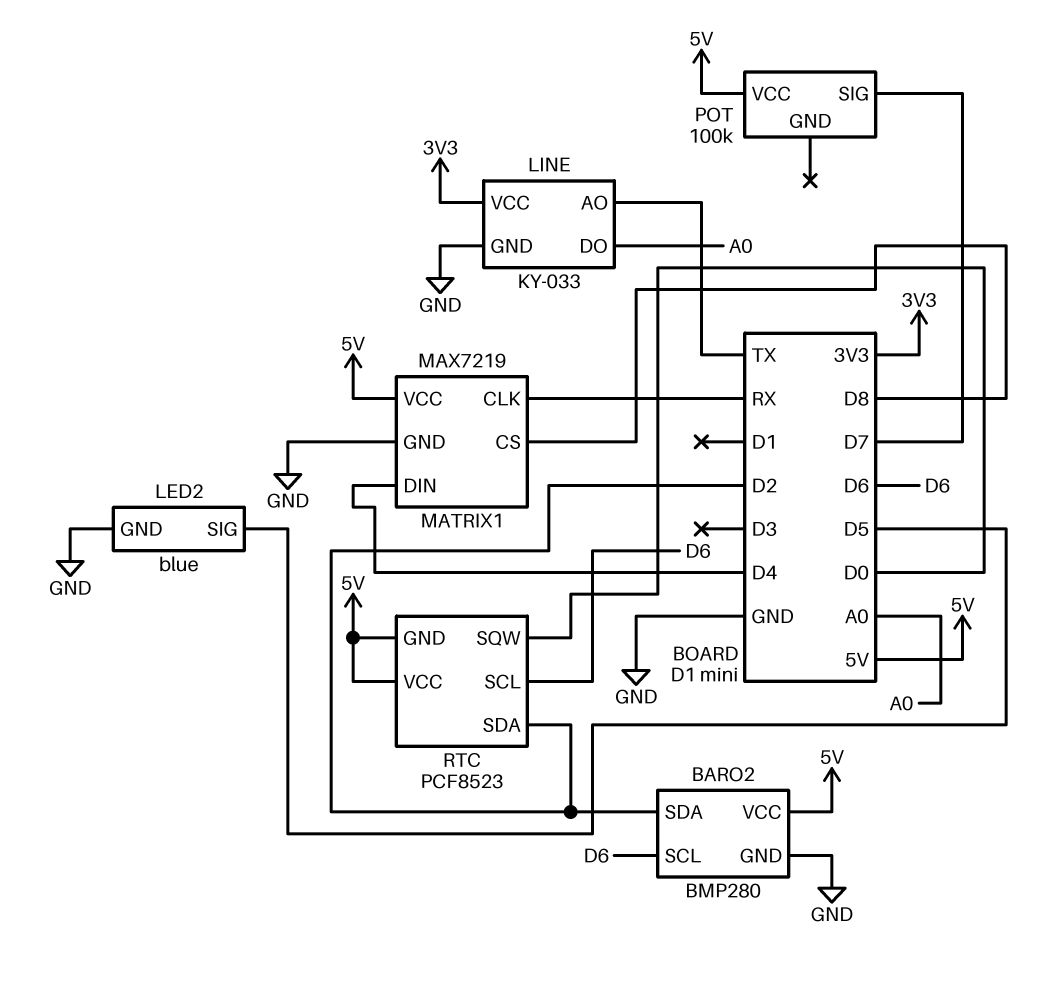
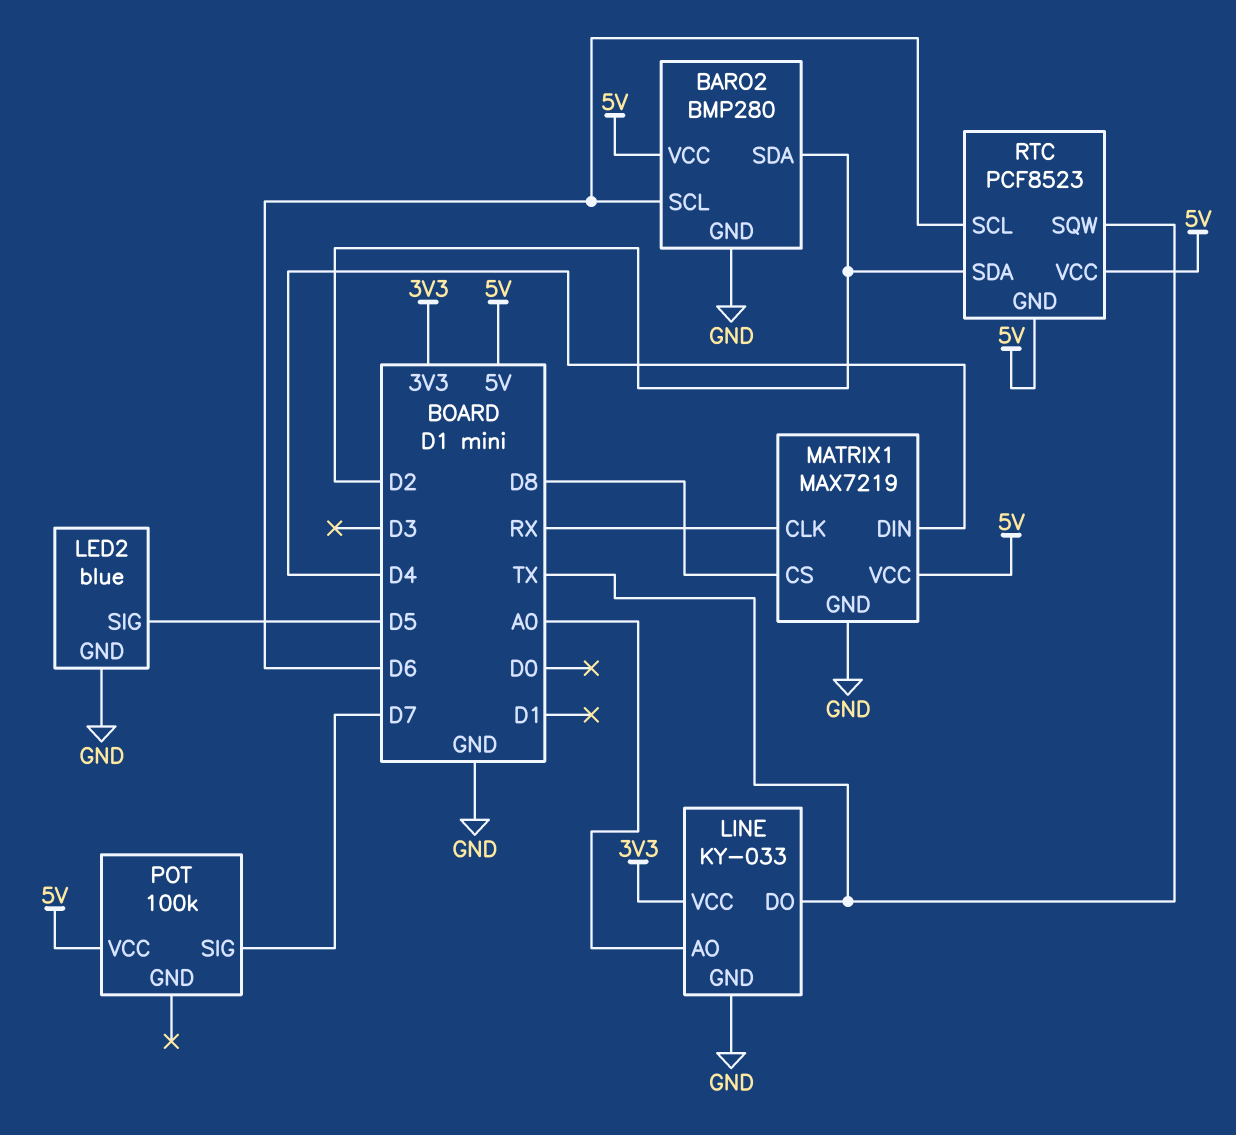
LINE pin AO: TX -> A0
LINE pin DO: A0 -> TX
RTC pin SQW: D0 -> TX

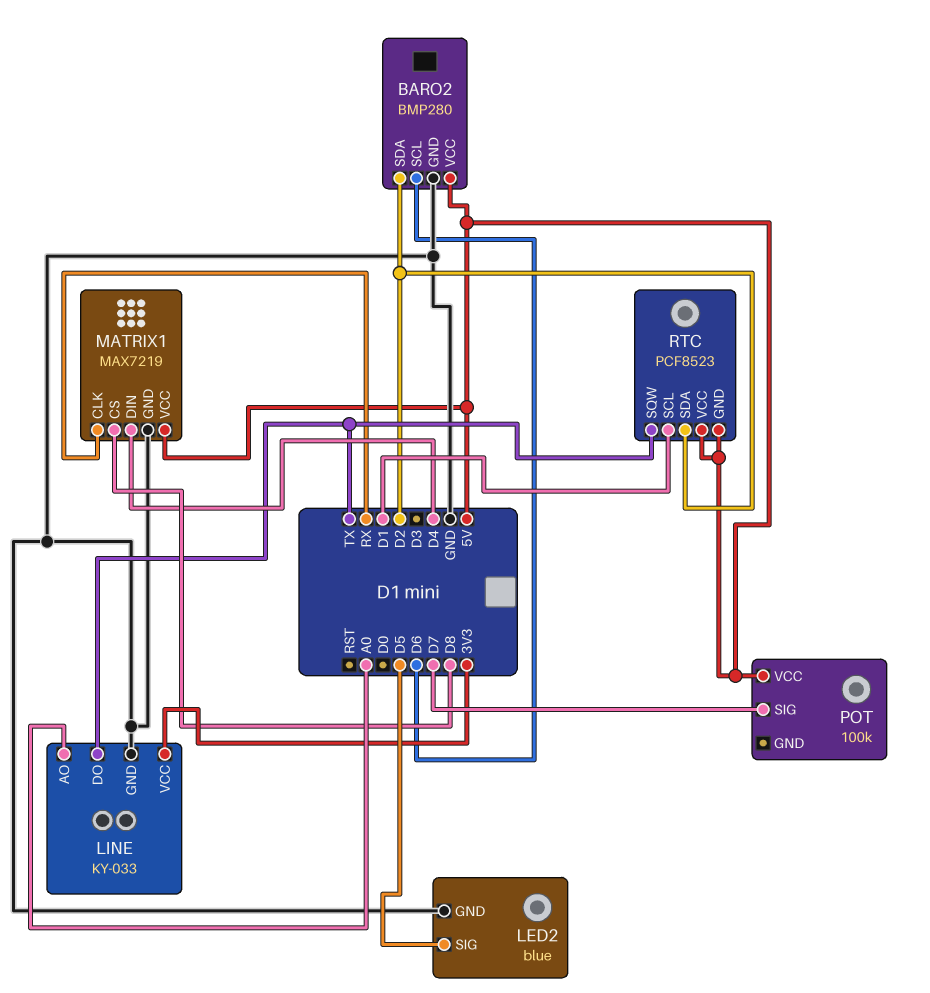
RTC pin SCL: D6 -> D1

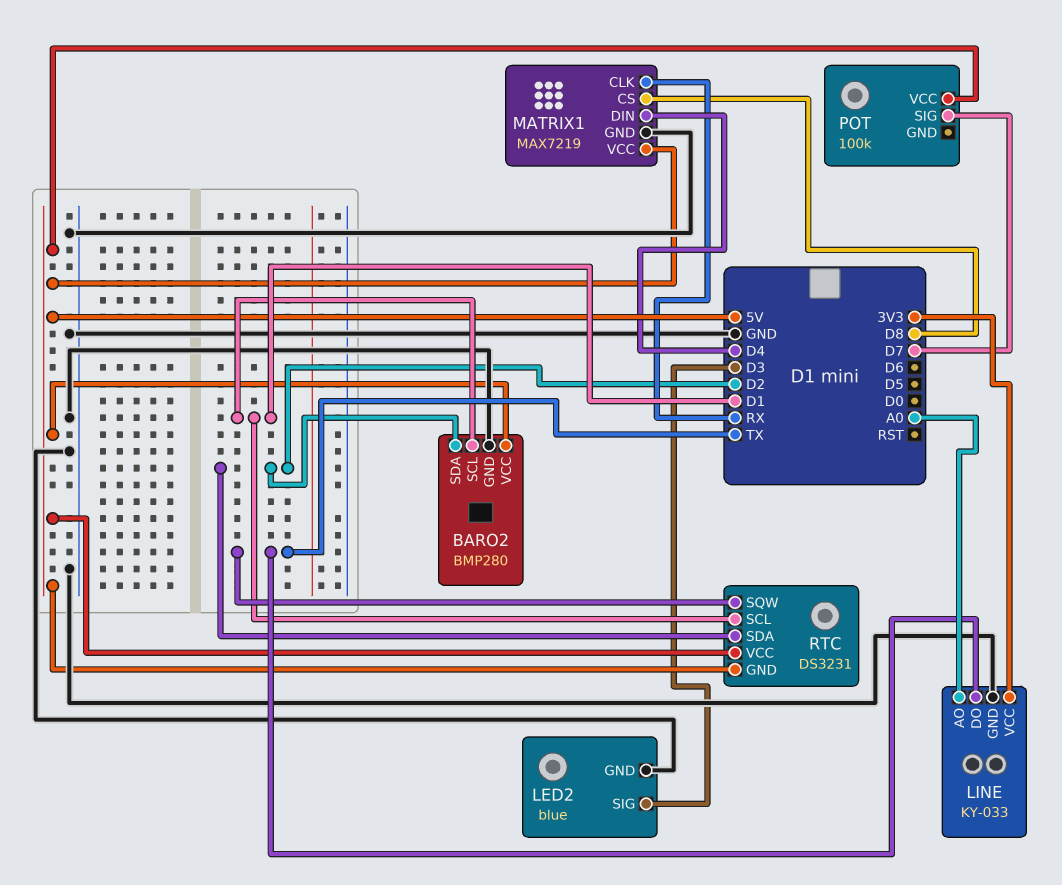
BARO2 pin SCL: D6 -> D1
LED2 pin SIG: D5 -> D3
RTC: PCF8523 -> DS3231

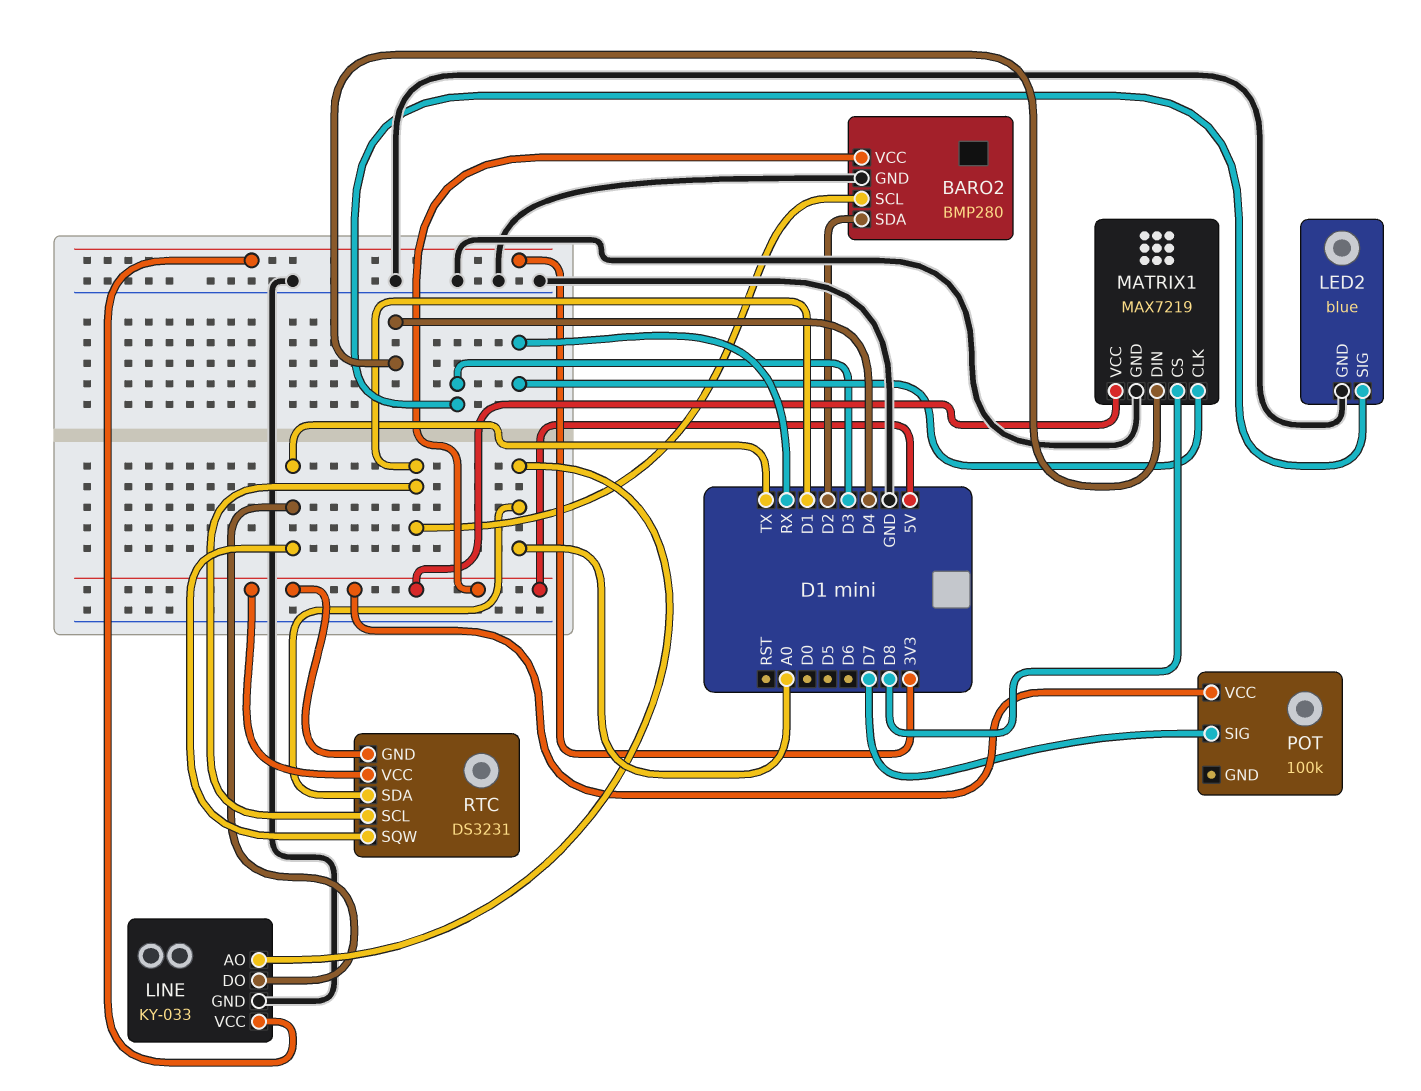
RTC pin SDA: D2 -> A0

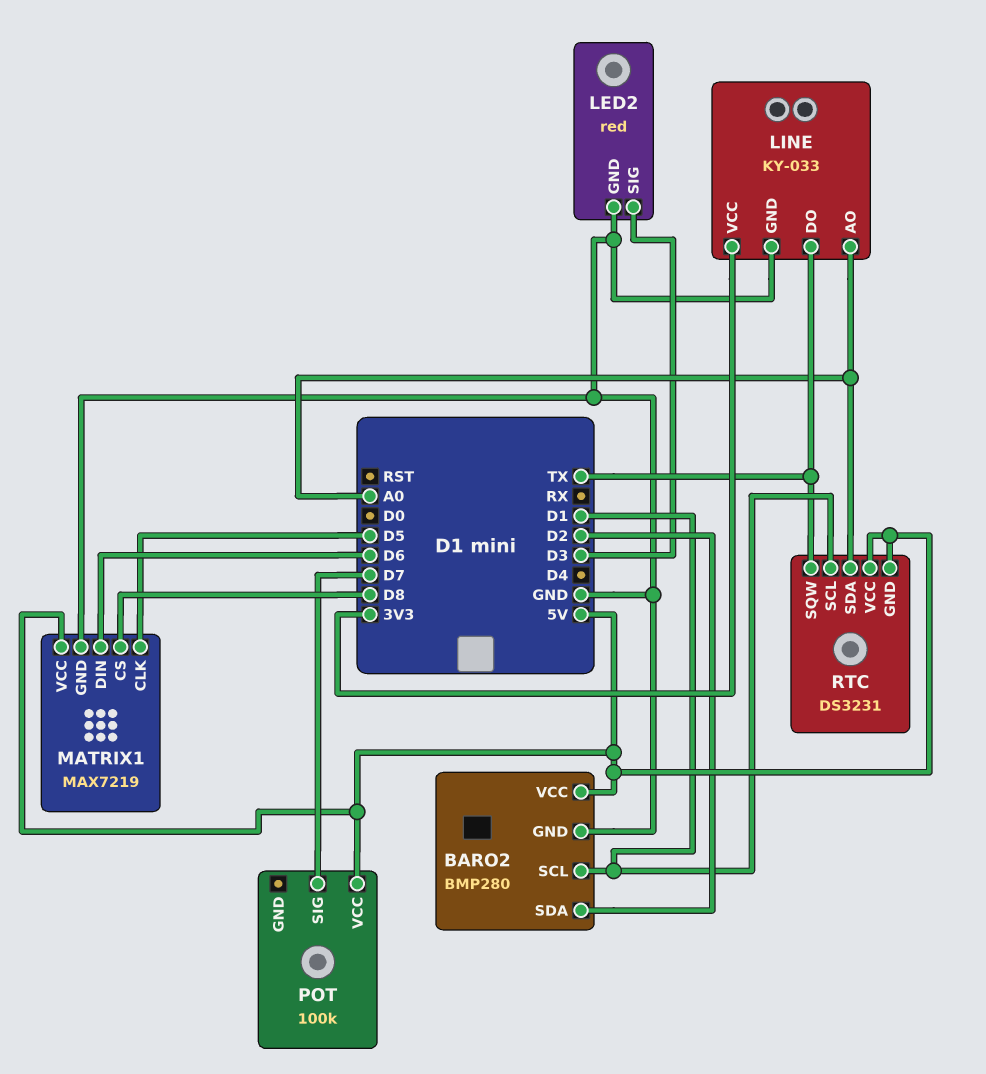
LED2: blue -> red
MATRIX1 pin CLK: RX -> D5
MATRIX1 pin DIN: D4 -> D6

